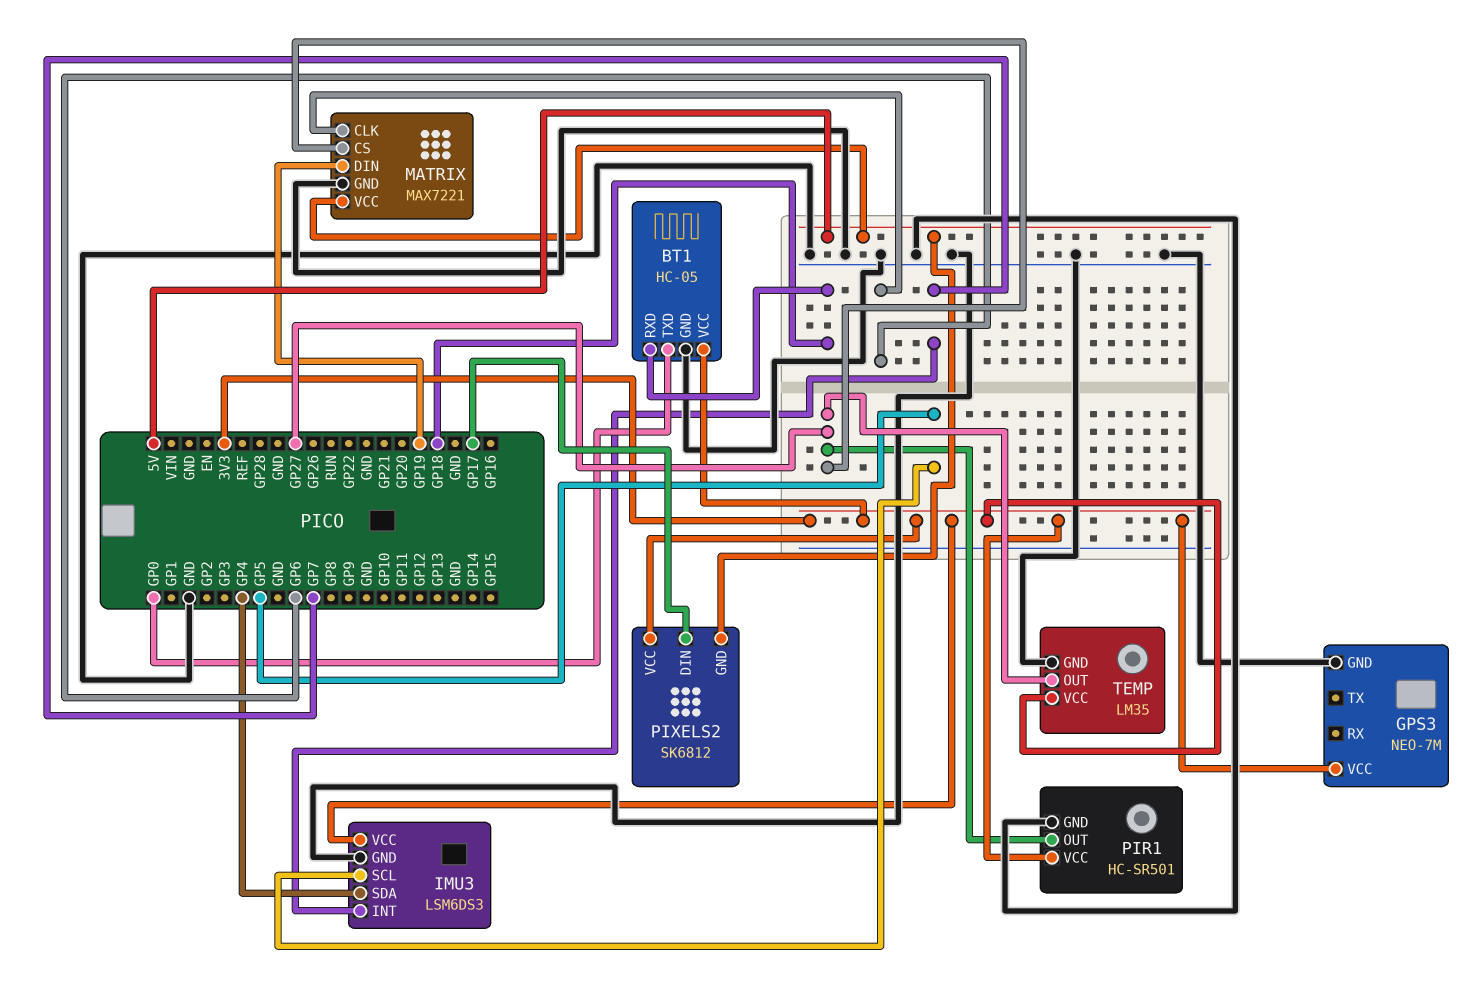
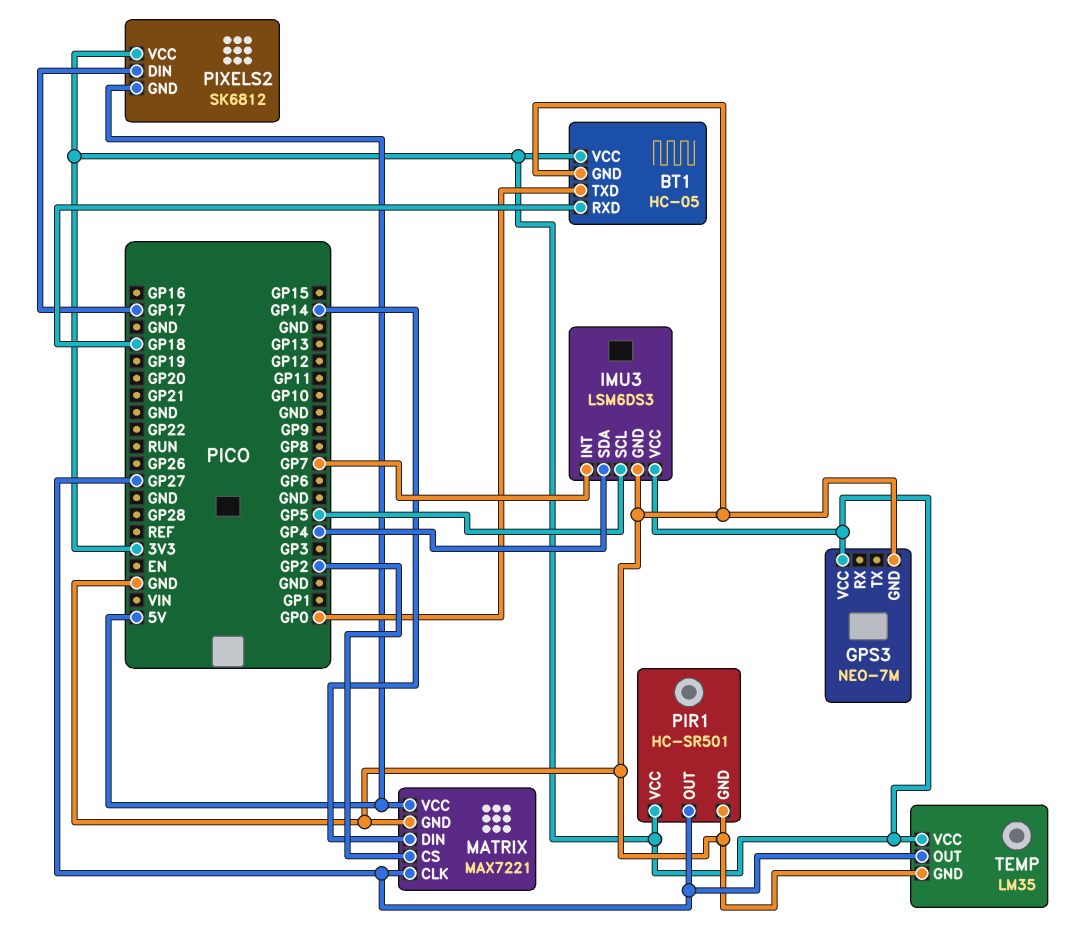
MATRIX pin CLK: GP6 -> GP27
MATRIX pin CS: GP27 -> GP2
MATRIX pin DIN: GP19 -> GP14

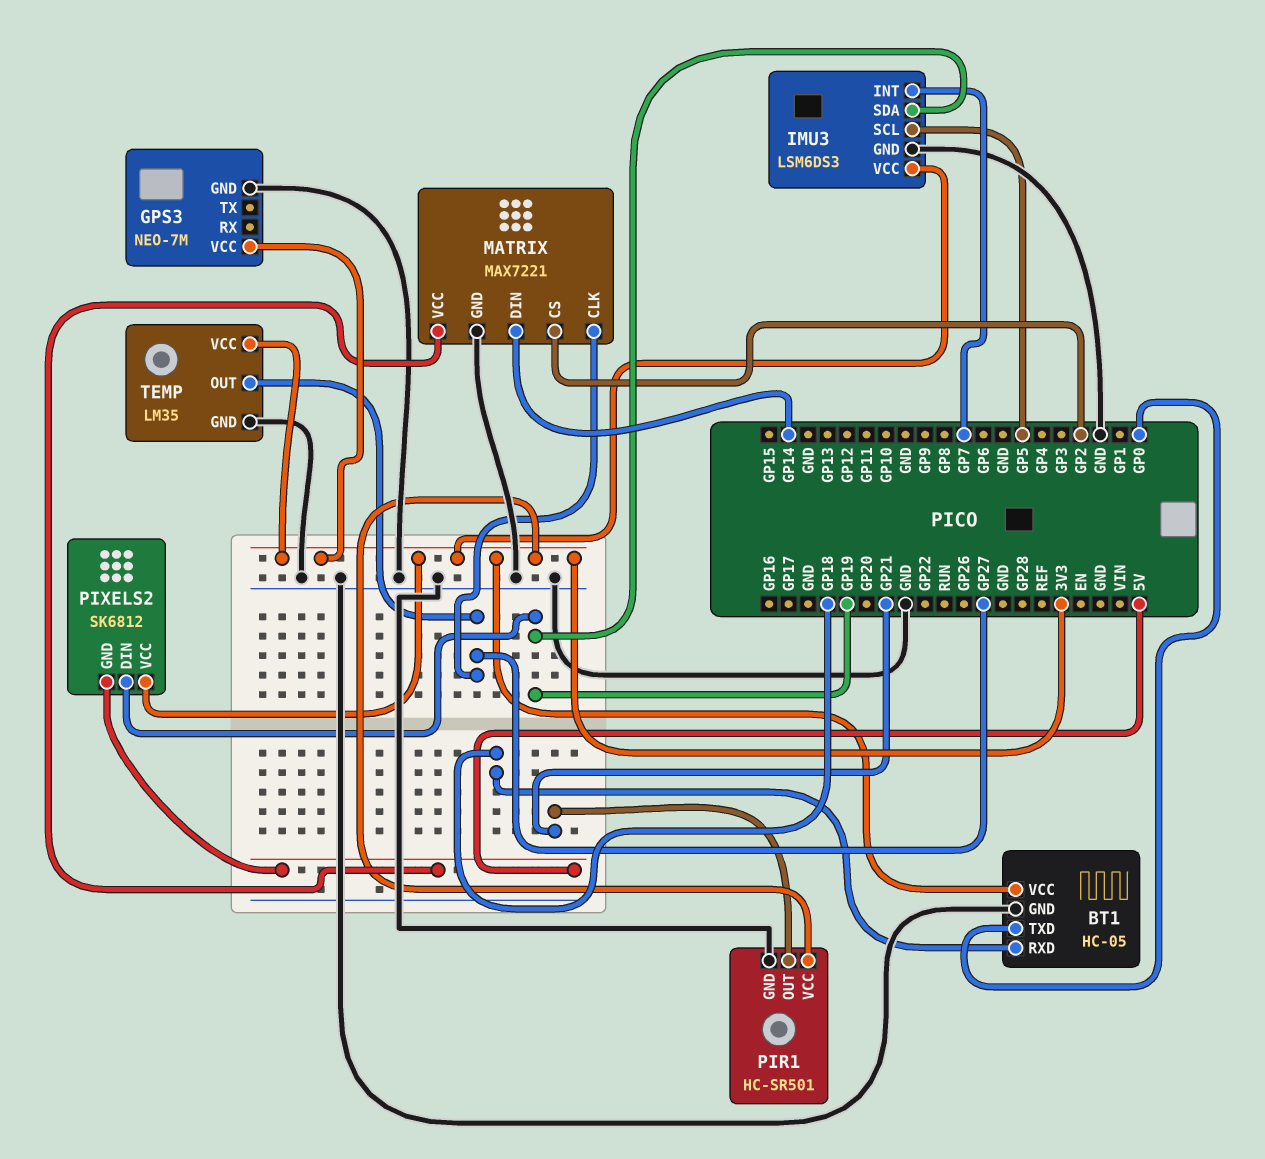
IMU3 pin SDA: GP4 -> GP19
PIR1 pin OUT: GP27 -> GP21
PIXELS2 pin DIN: GP17 -> GP19

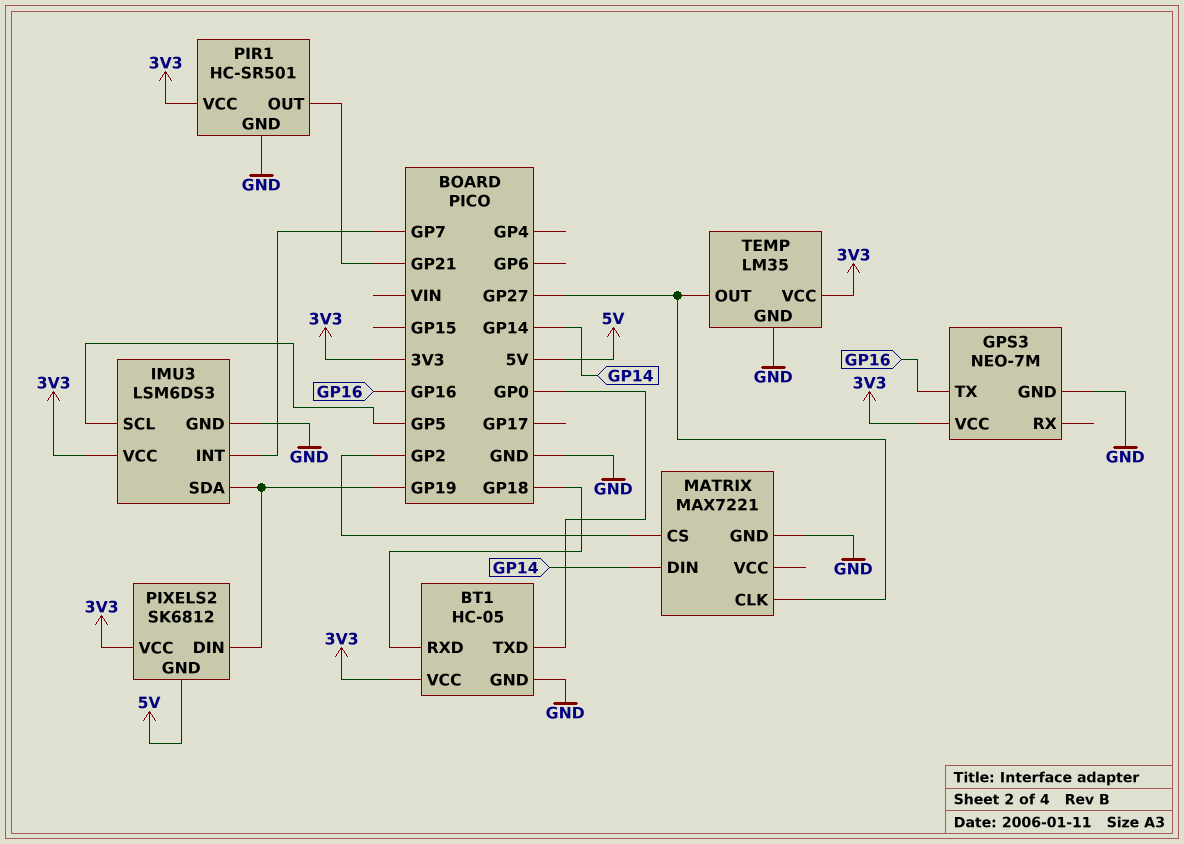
GPS3 pin TX: none -> GP16
MATRIX pin VCC: 5V -> none

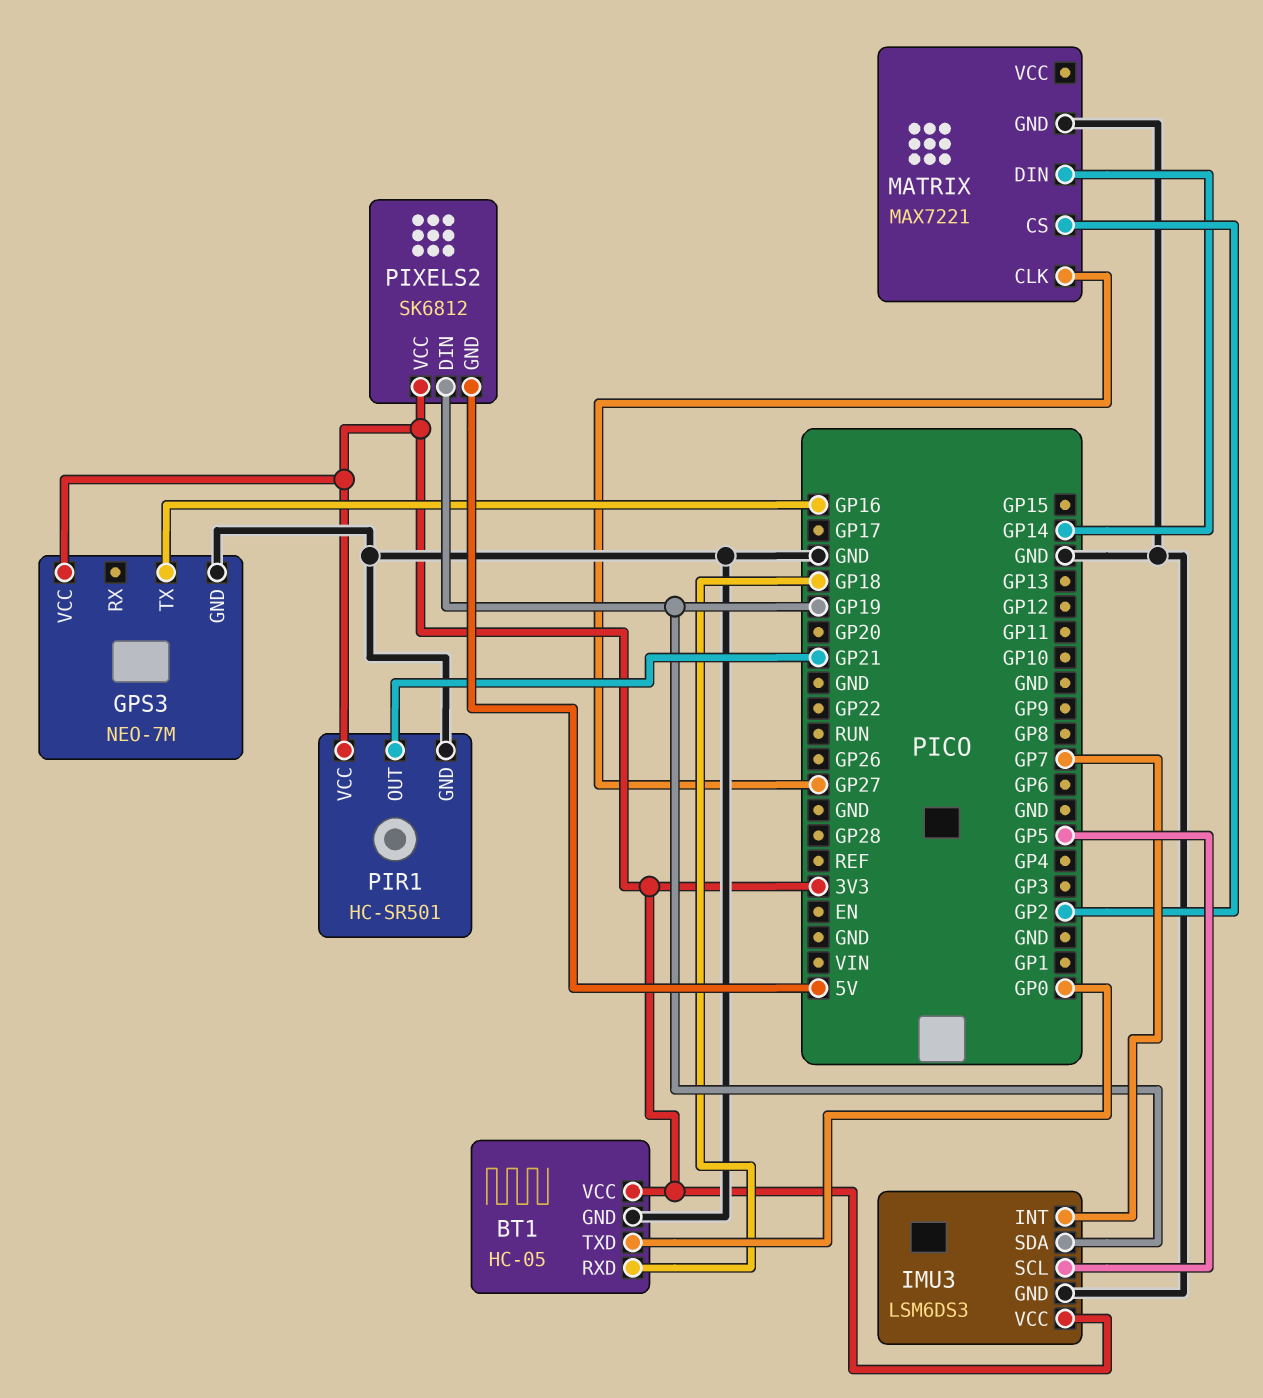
TEMP: LM35 -> none
TEMP pin GND: GND -> none
TEMP pin OUT: GP27 -> none
TEMP pin VCC: 3V3 -> none

